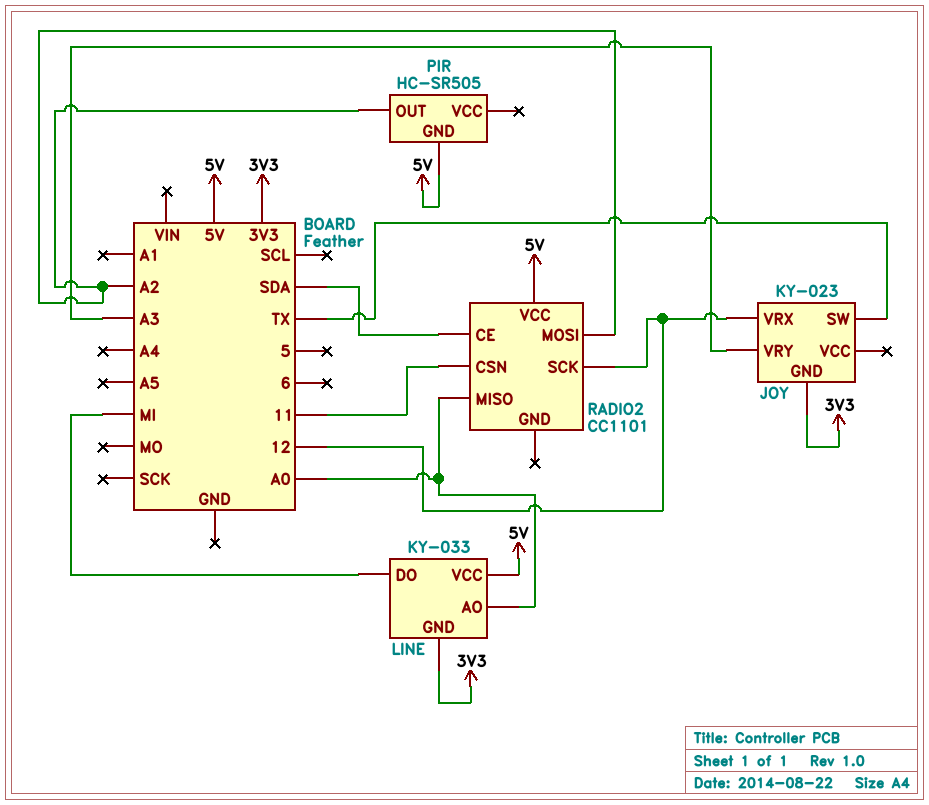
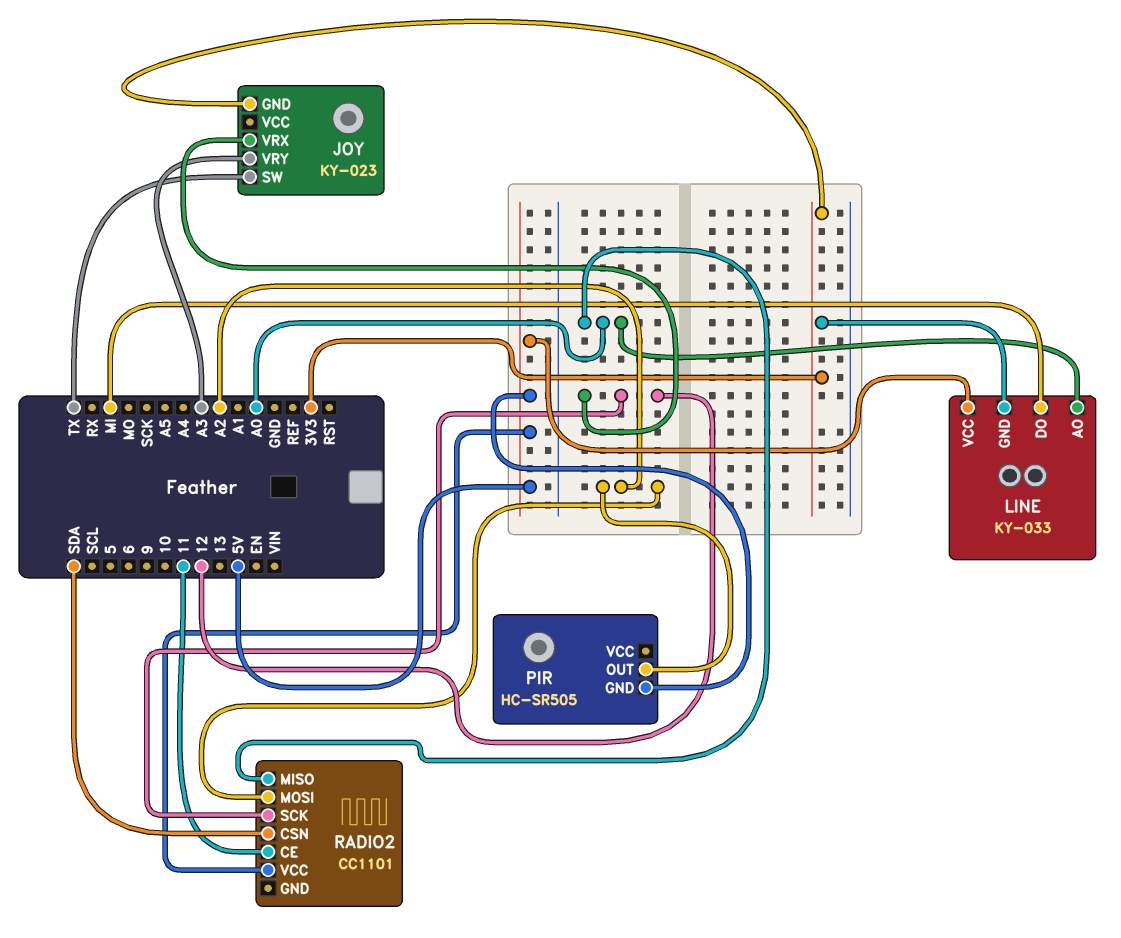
RADIO2 pin CE: SDA -> 11
RADIO2 pin CSN: 11 -> SDA

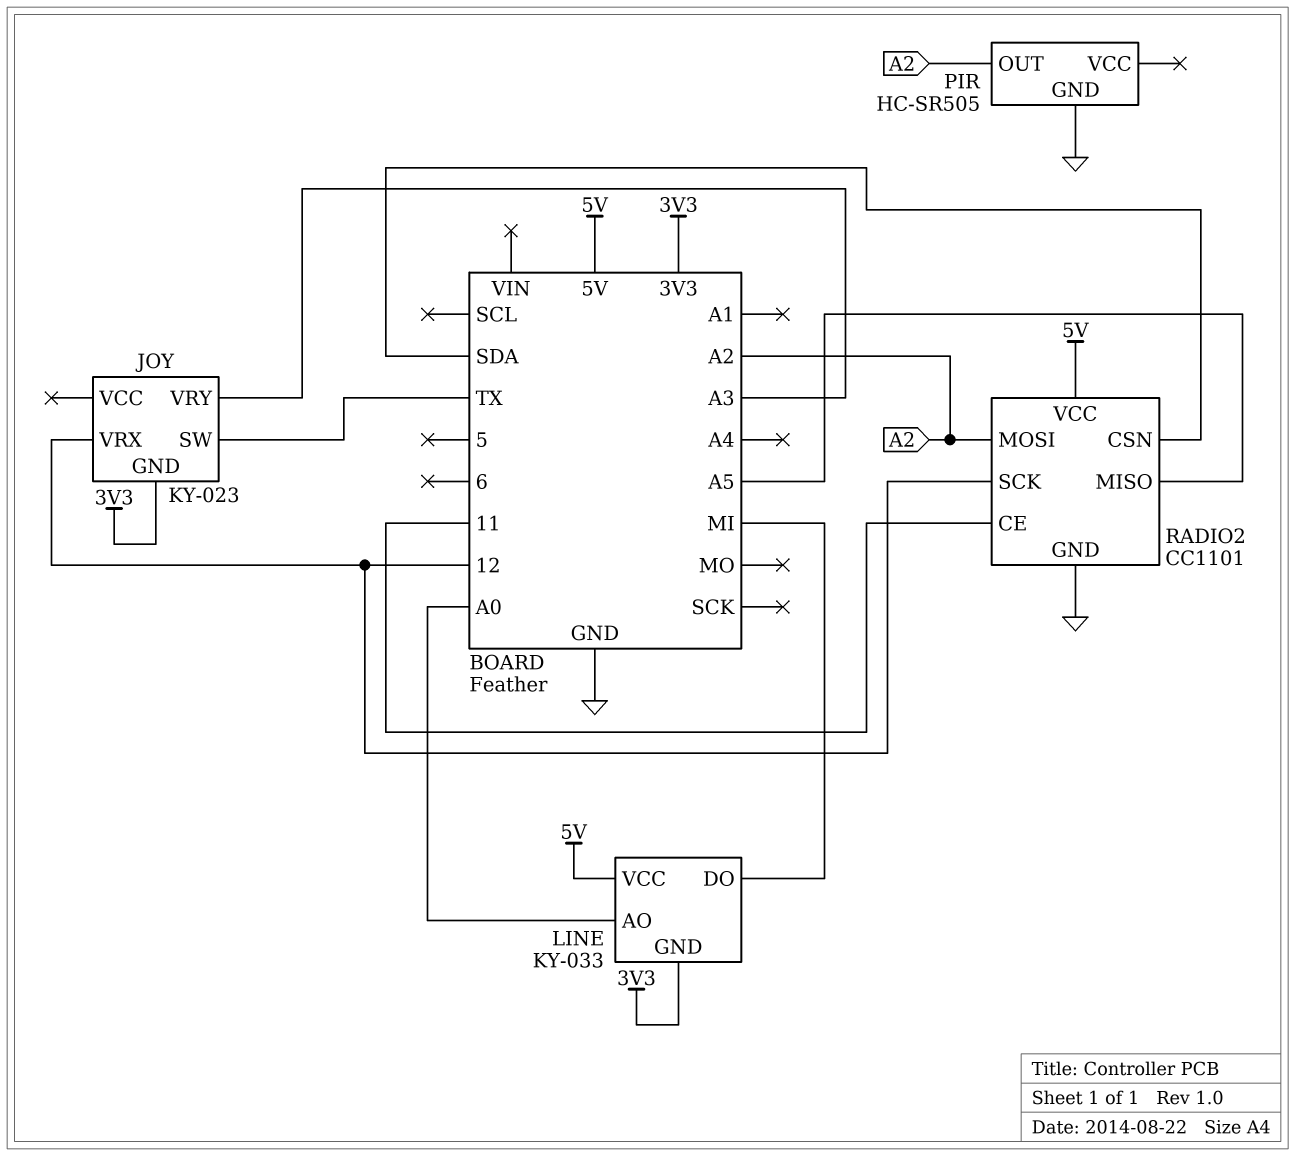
PIR pin GND: 5V -> GND
RADIO2 pin GND: none -> GND
RADIO2 pin MISO: A0 -> A5

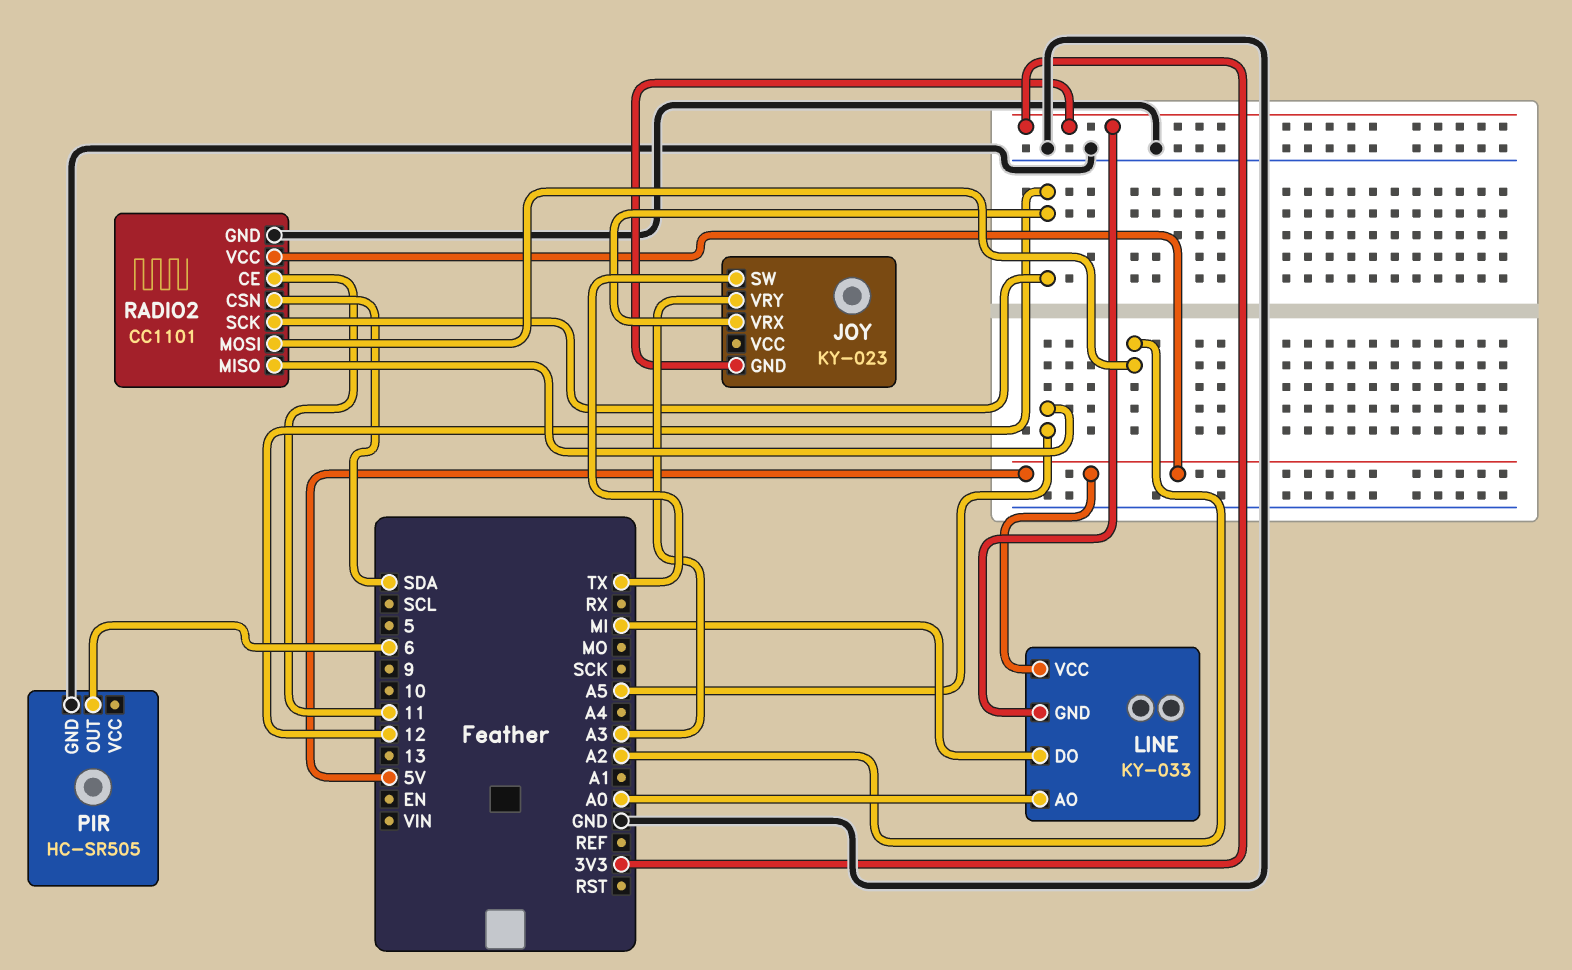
PIR pin OUT: A2 -> 6

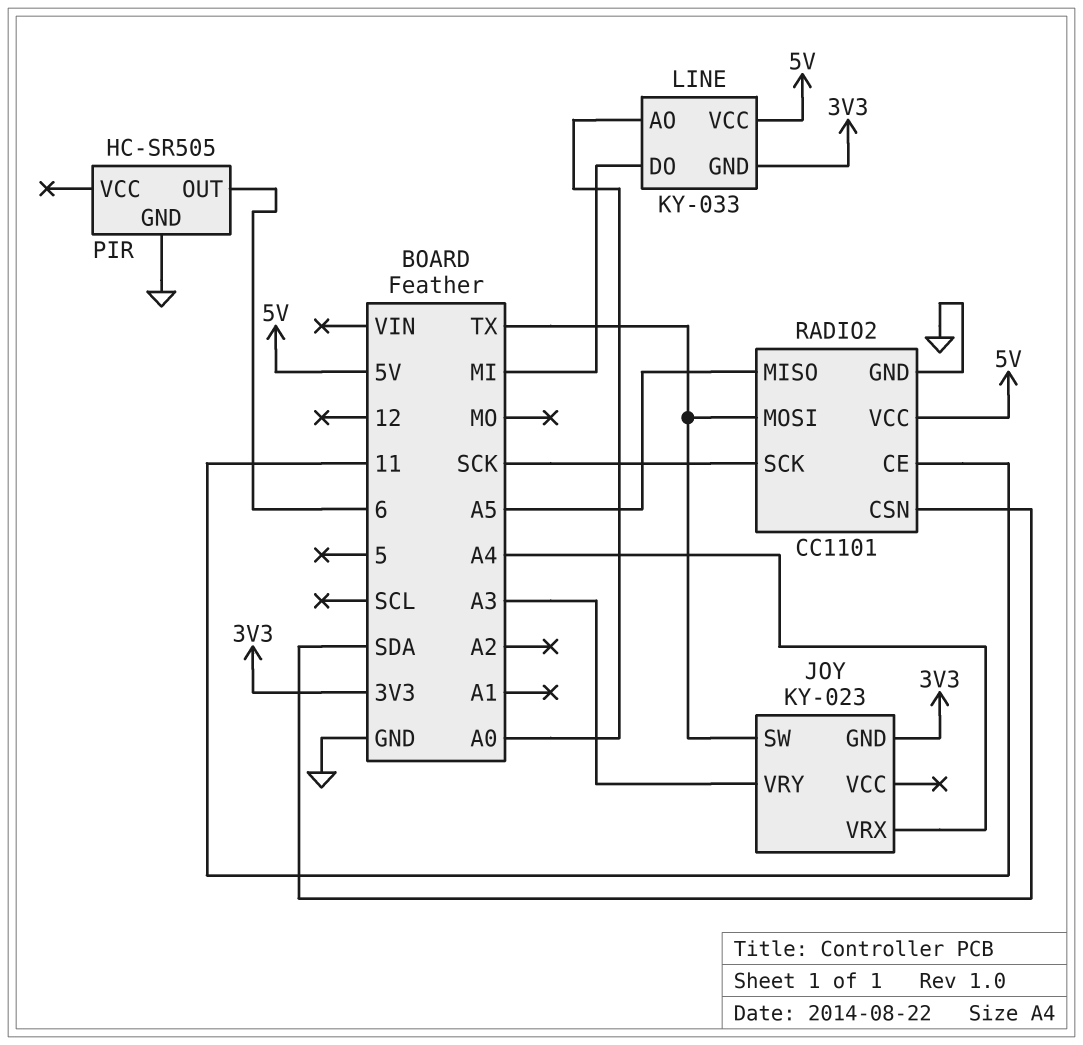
JOY pin VRX: 12 -> A4
RADIO2 pin MOSI: A2 -> TX
RADIO2 pin SCK: 12 -> SCK

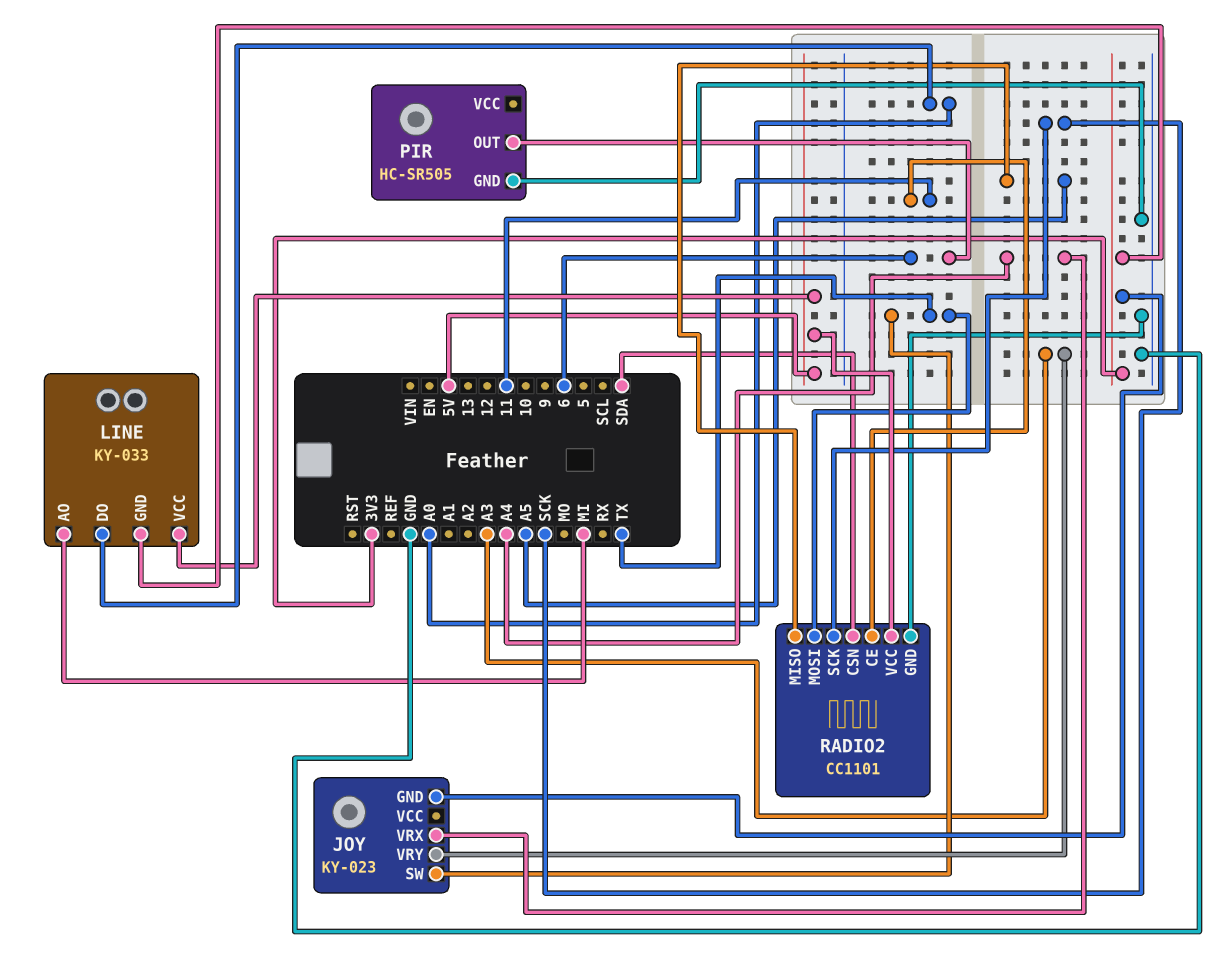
LINE pin AO: A0 -> MI
LINE pin DO: MI -> A0

